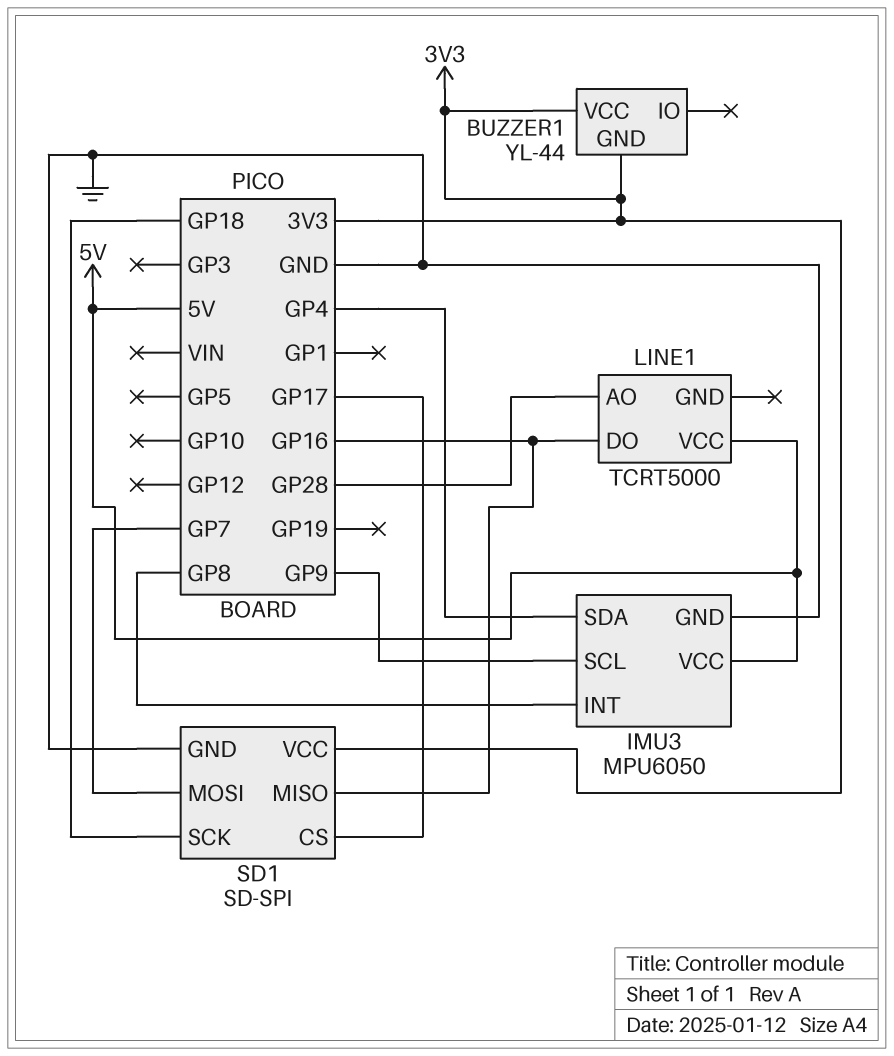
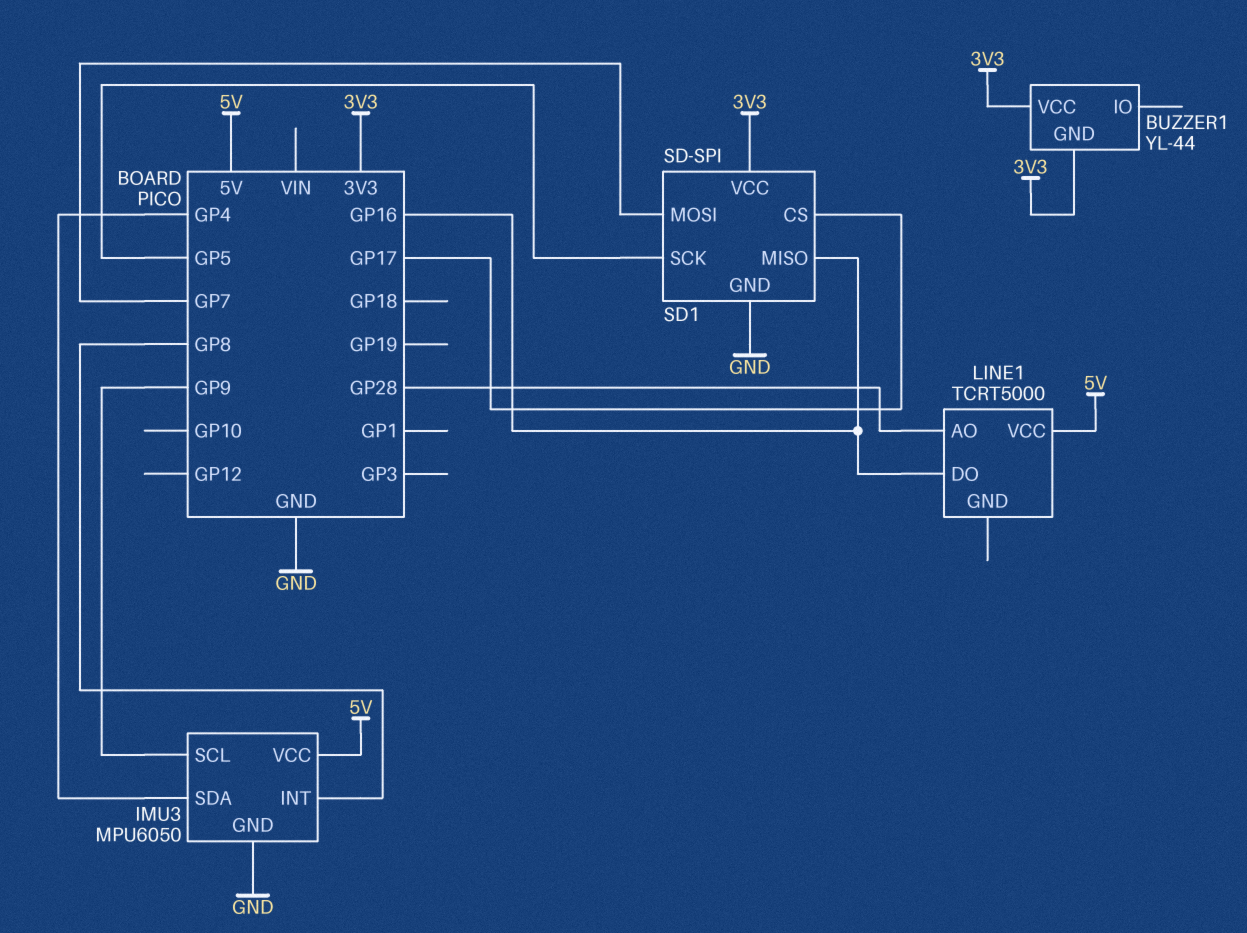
SD1 pin SCK: GP18 -> GP5

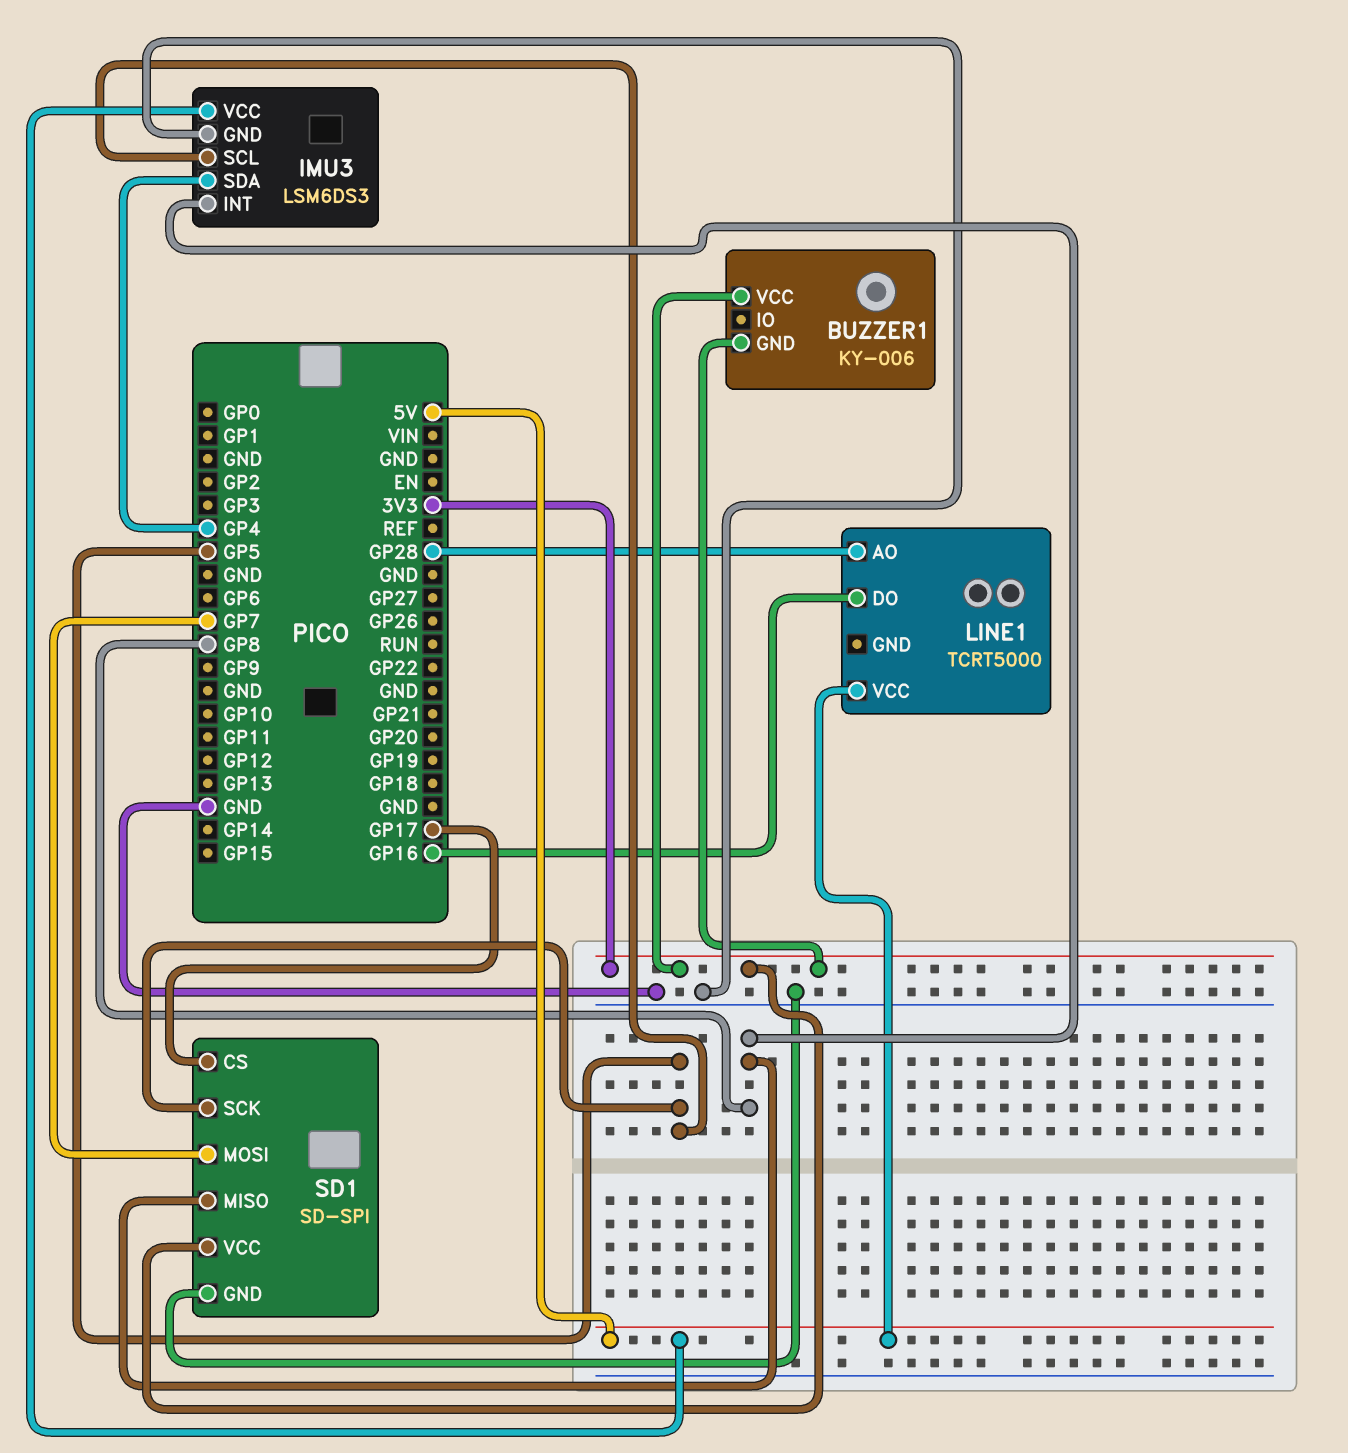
BUZZER1: YL-44 -> KY-006
IMU3: MPU6050 -> LSM6DS3
IMU3 pin SCL: GP9 -> GP5
SD1 pin MISO: GP16 -> GP8

